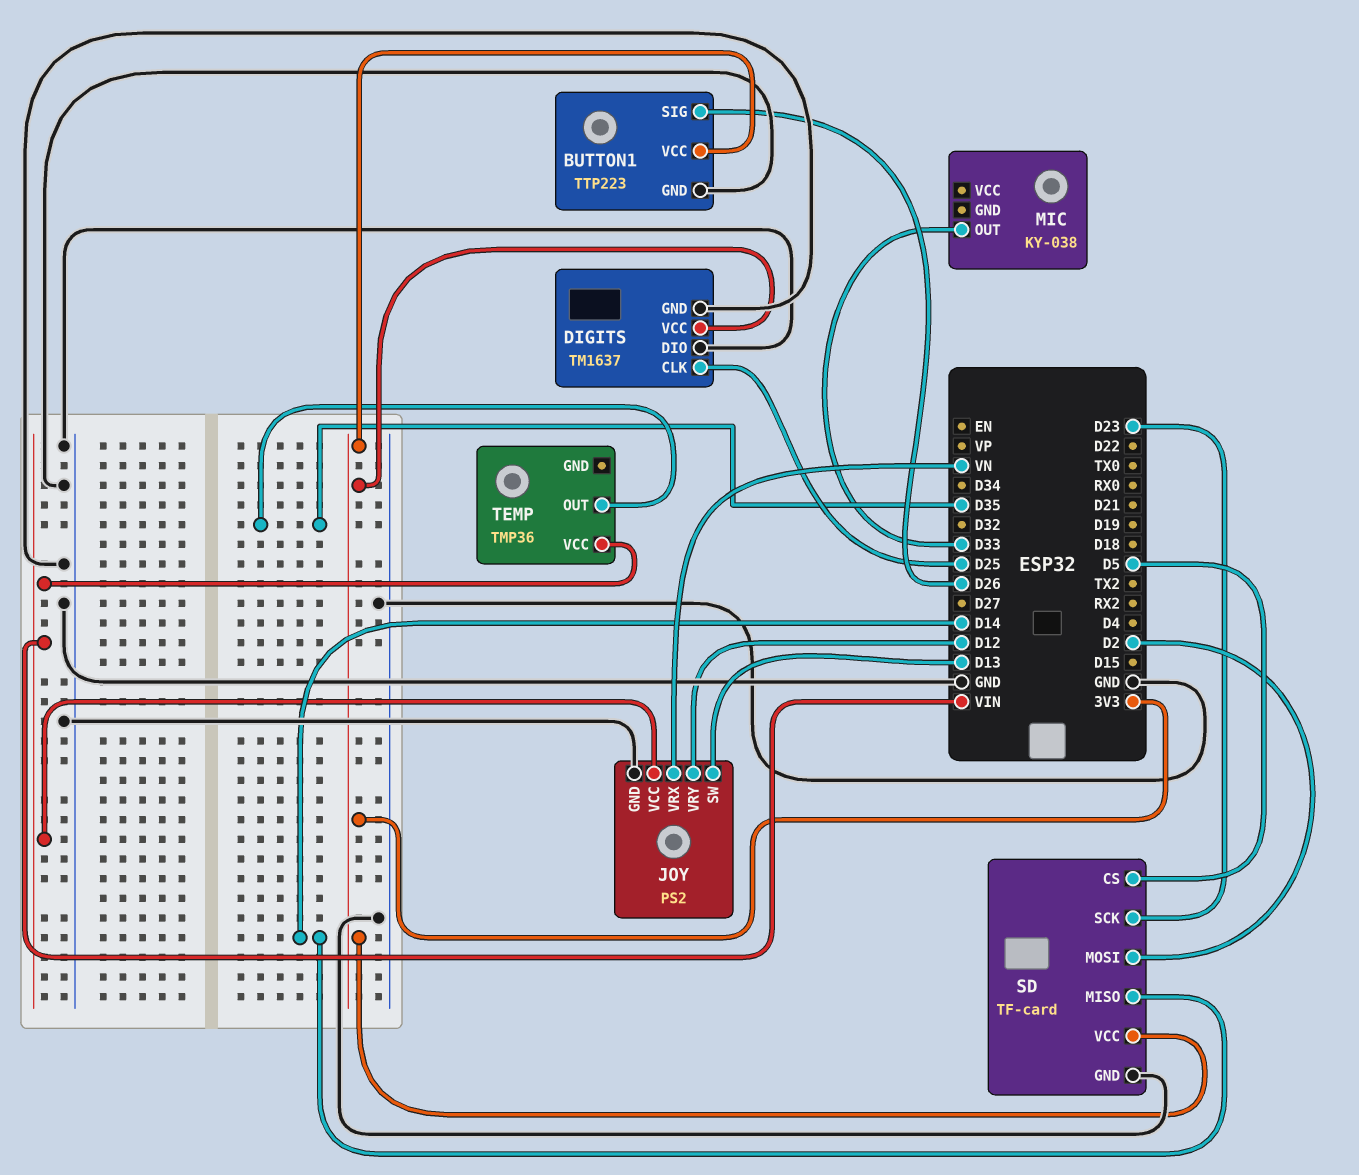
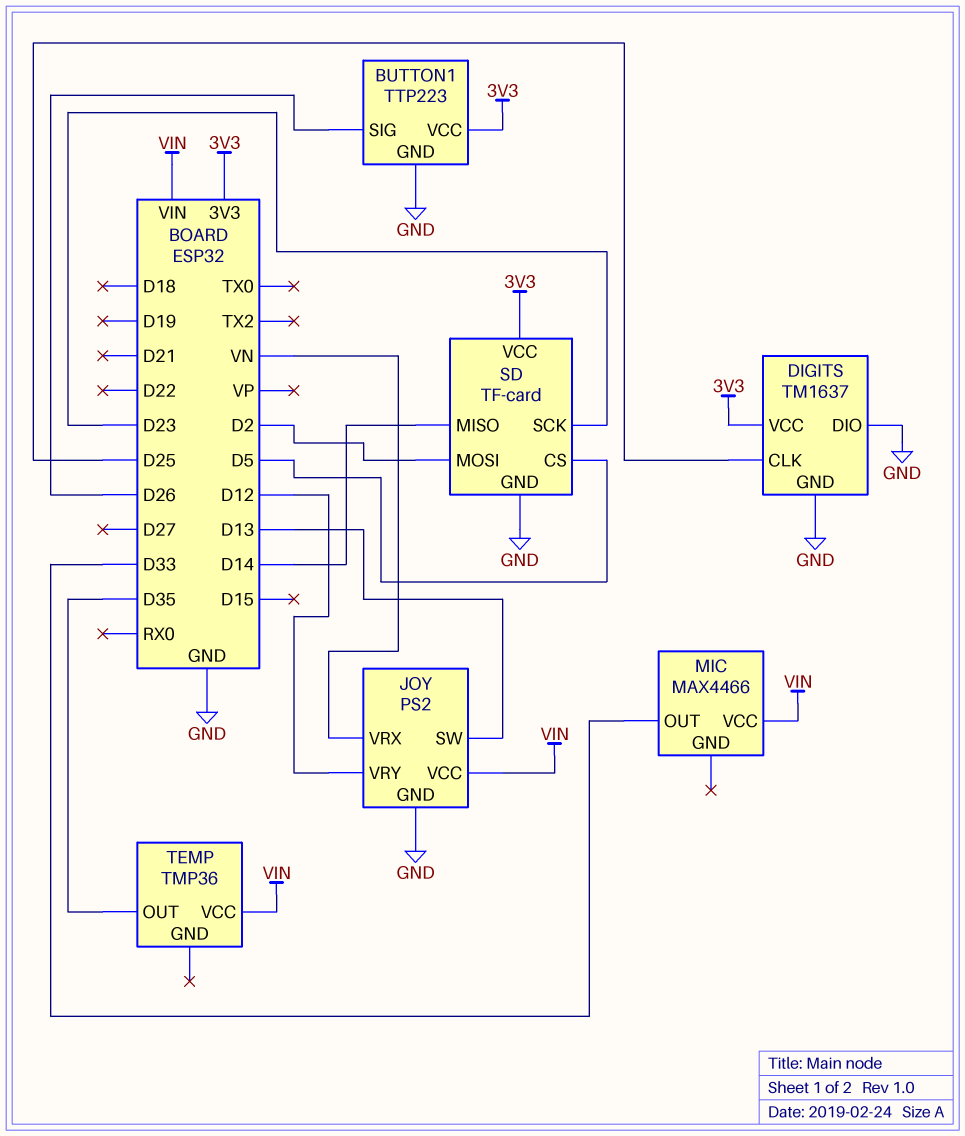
MIC: KY-038 -> MAX4466
MIC pin VCC: none -> VIN

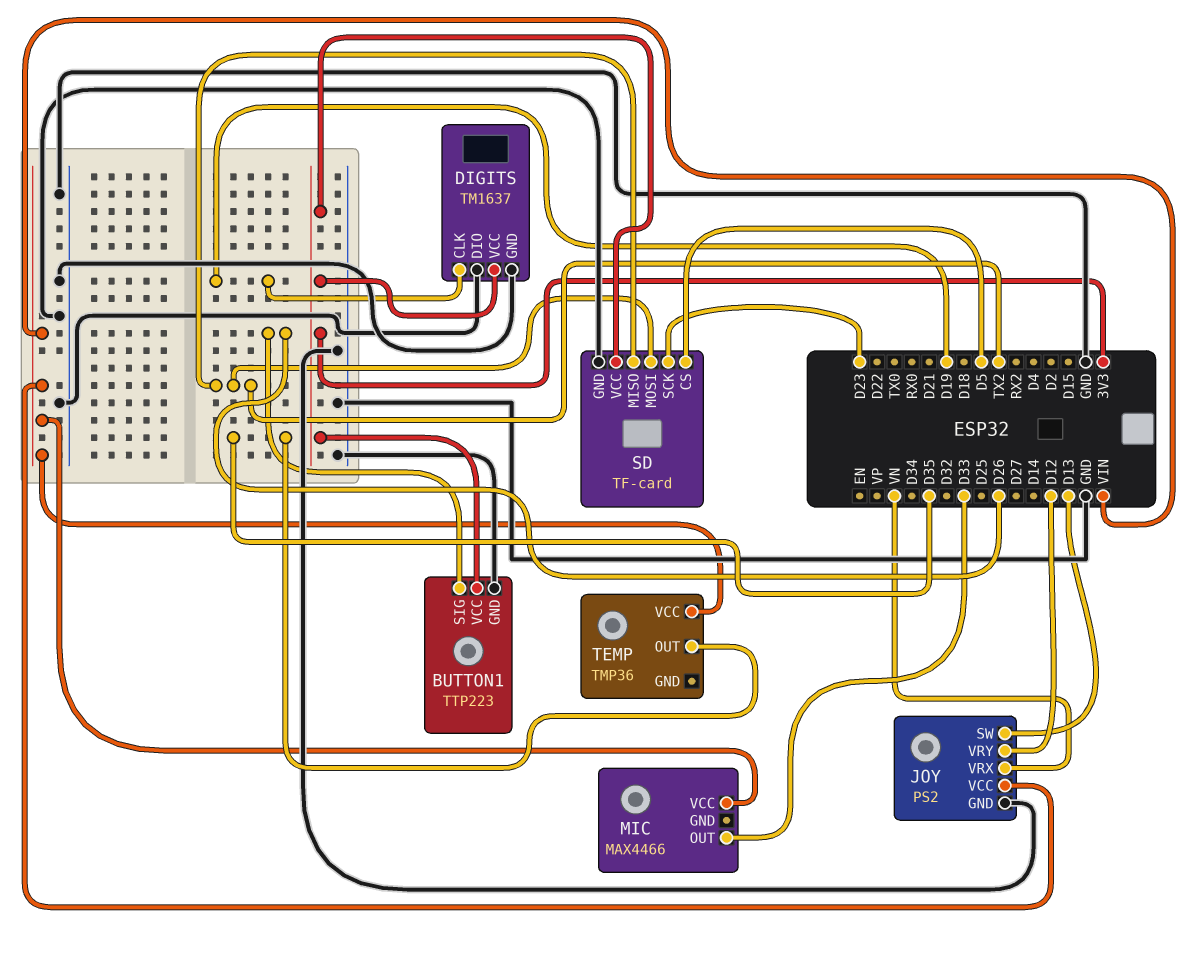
DIGITS pin CLK: D25 -> D19
SD pin MISO: D14 -> TX2
SD pin MOSI: D2 -> TX2

